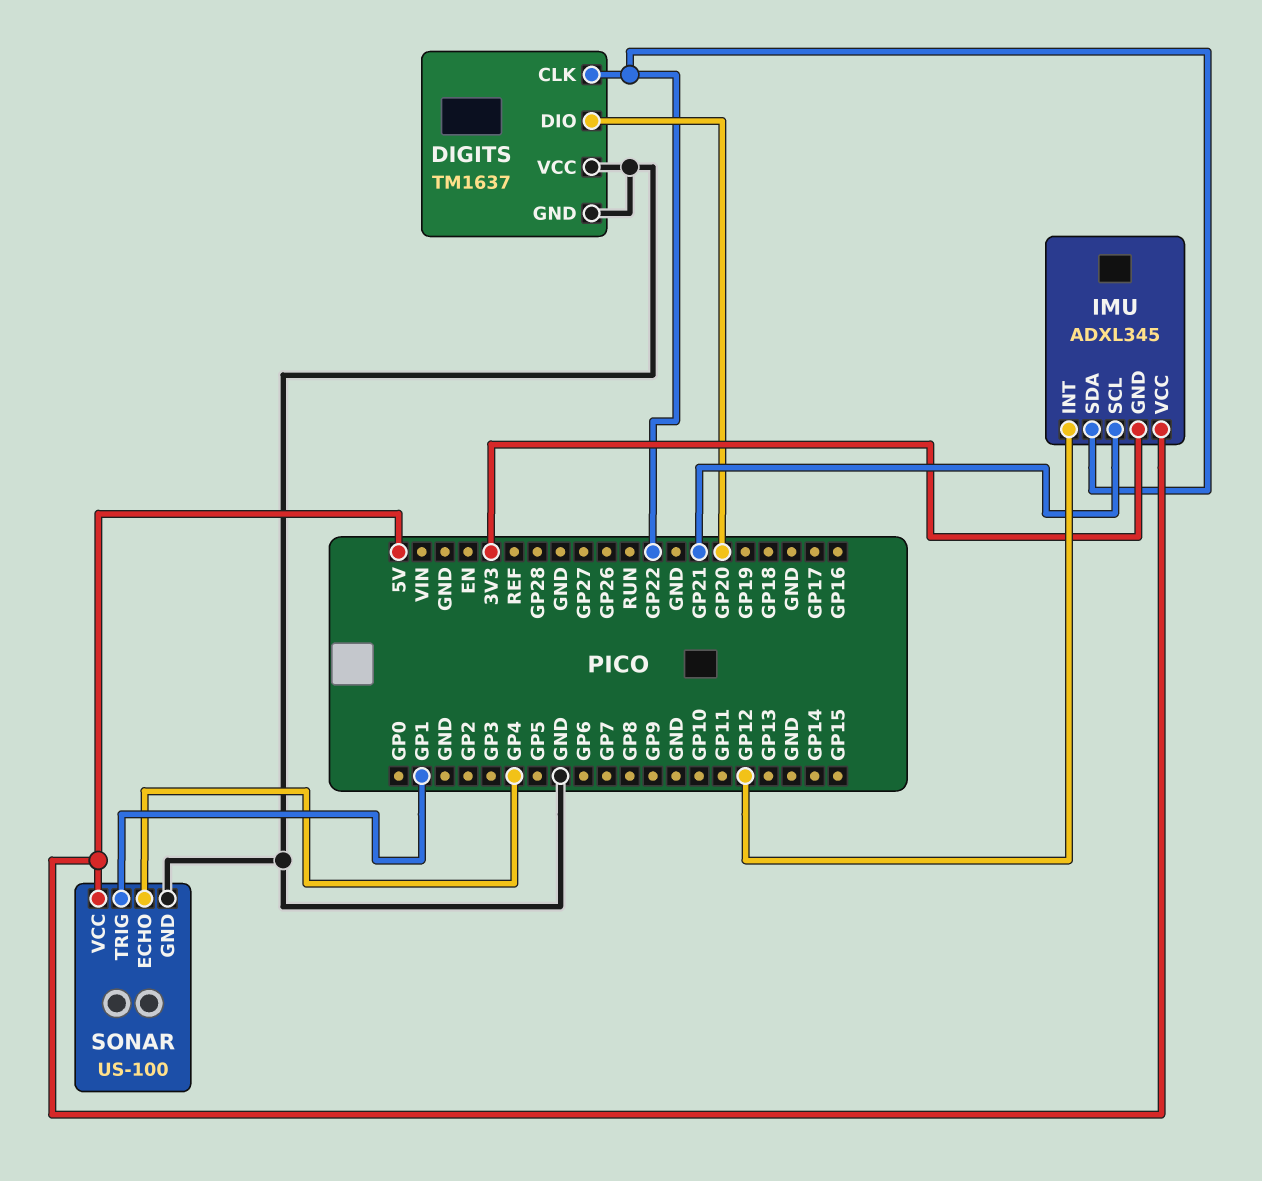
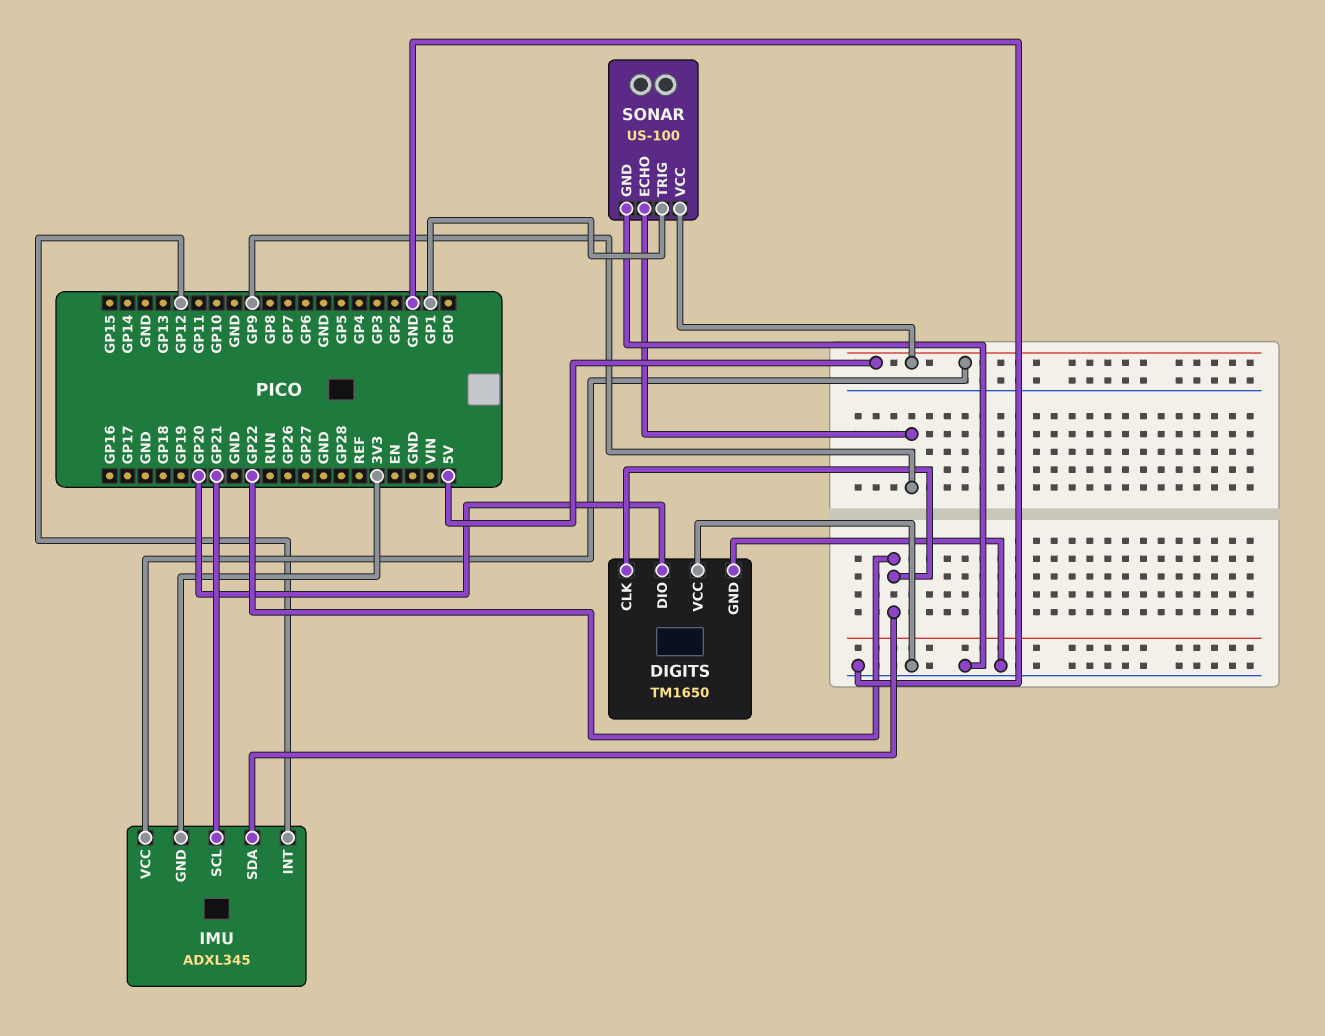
DIGITS: TM1637 -> TM1650
SONAR pin ECHO: GP4 -> GP9

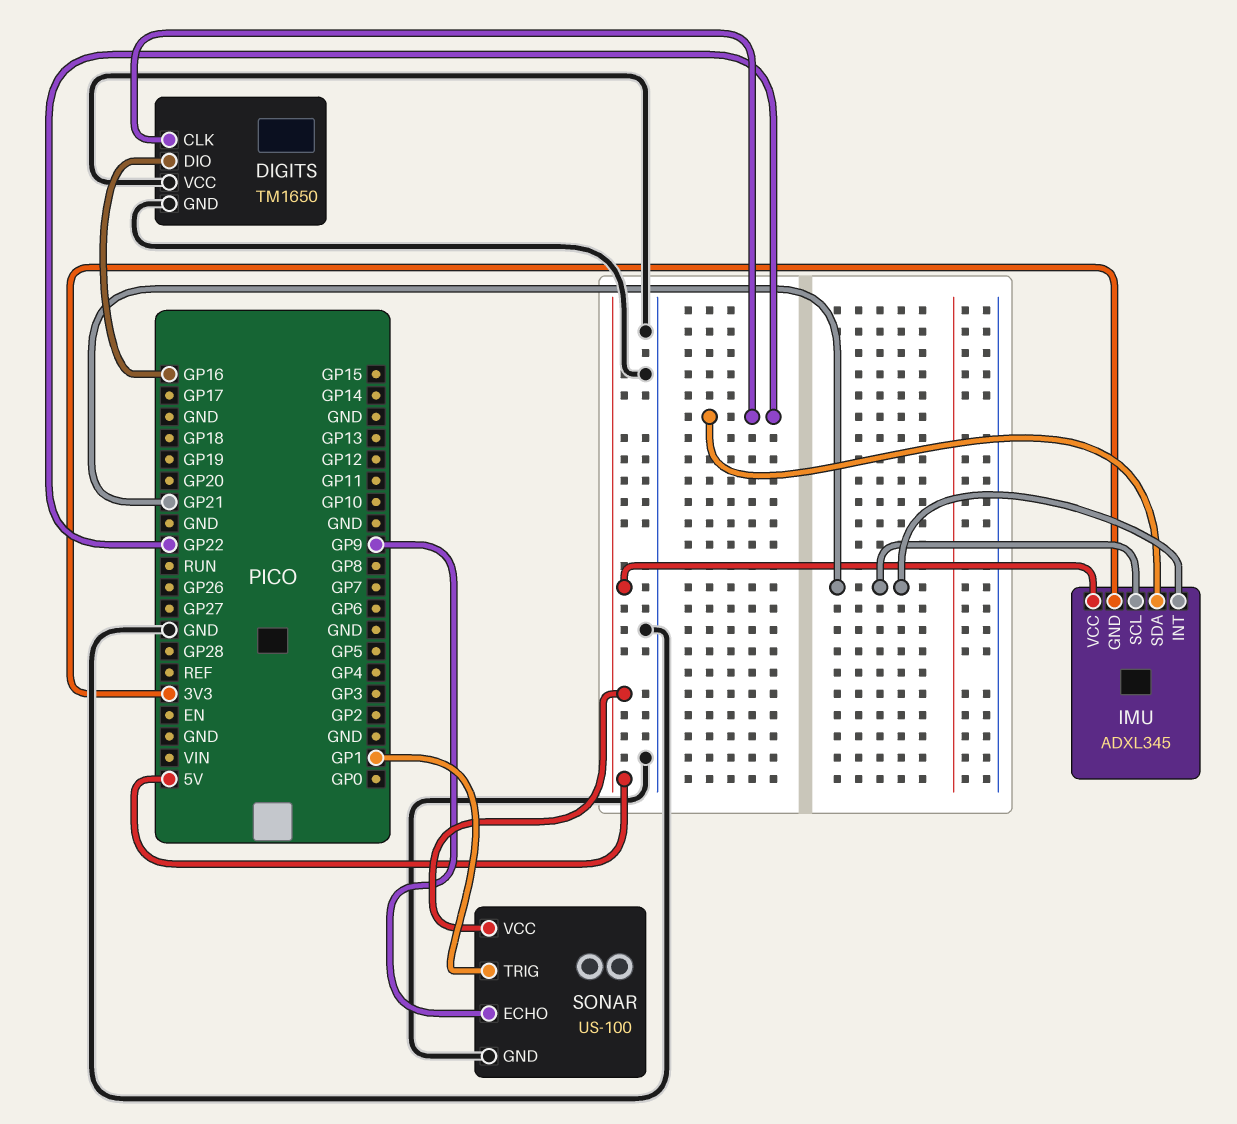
DIGITS pin DIO: GP20 -> GP16
IMU pin INT: GP12 -> GP21

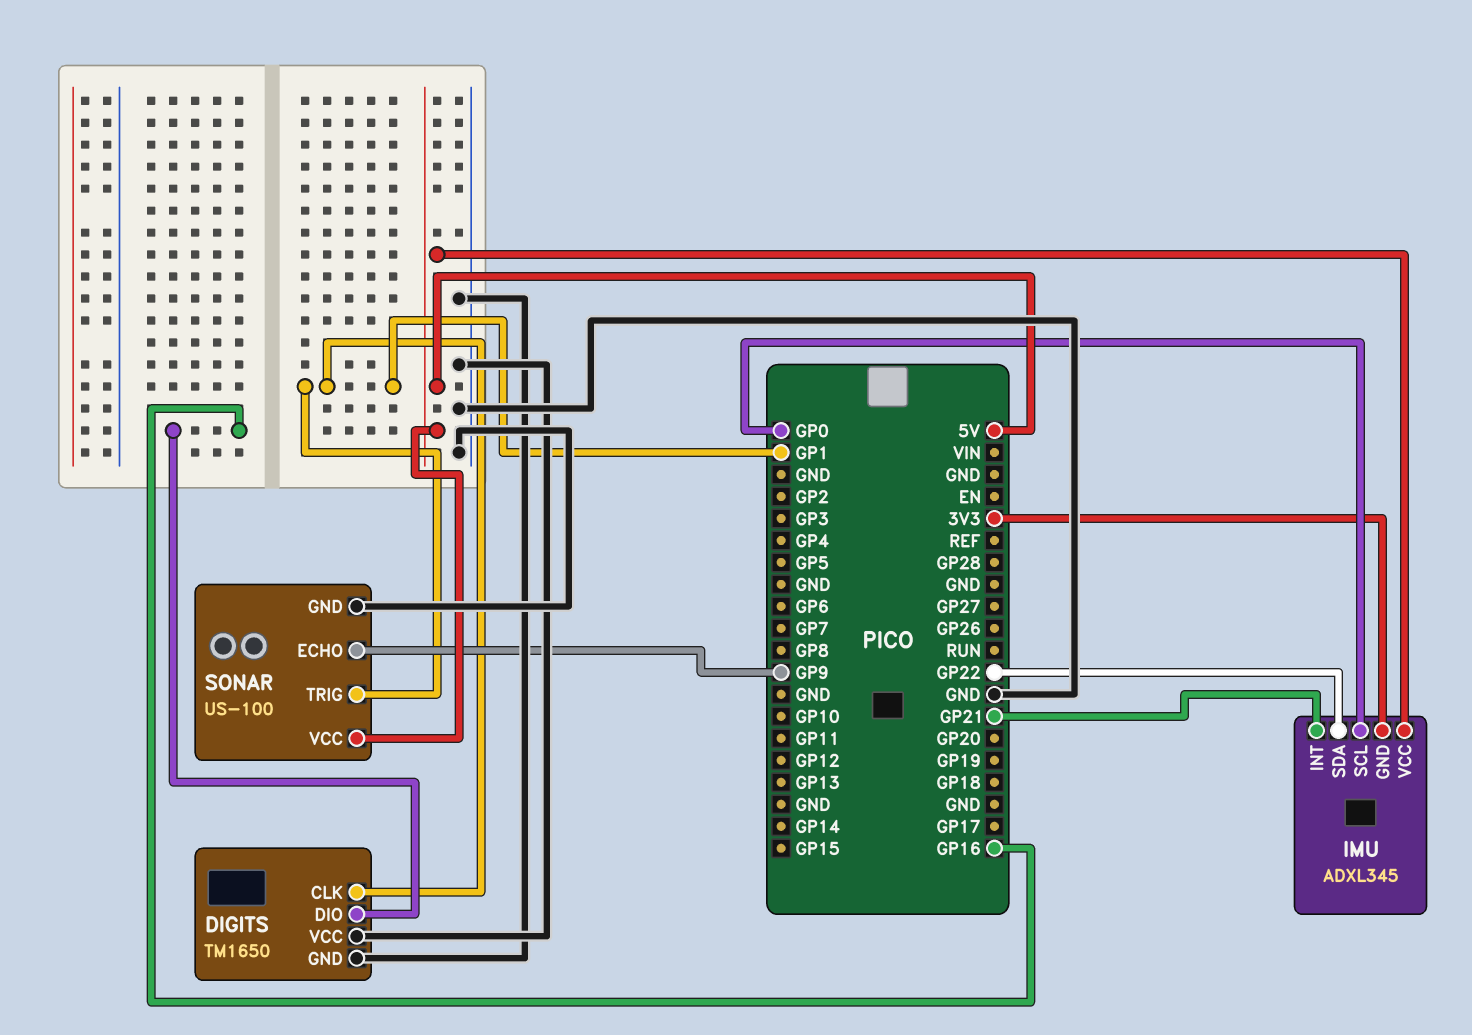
DIGITS pin CLK: GP22 -> GP1
IMU pin SCL: GP21 -> GP0

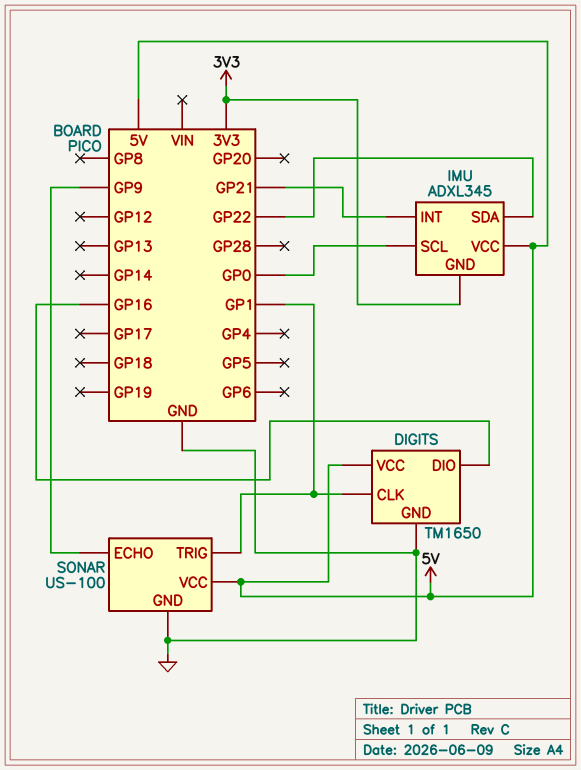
DIGITS pin VCC: GND -> 5V

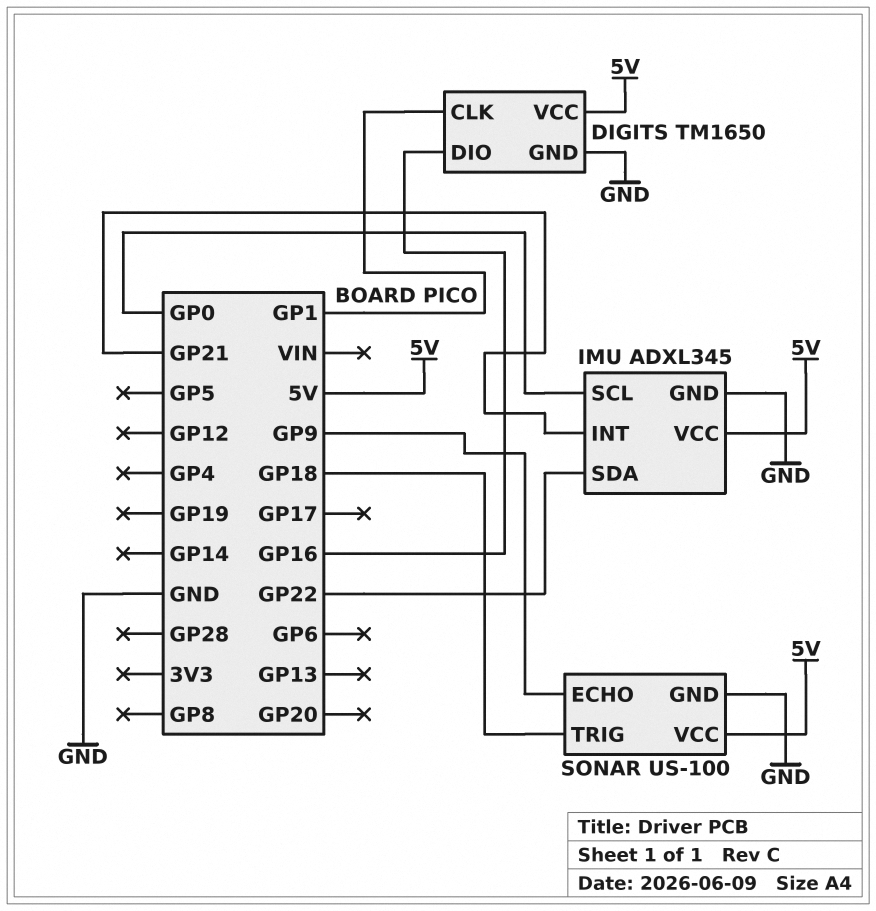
IMU pin GND: 3V3 -> GND
SONAR pin TRIG: GP1 -> GP18

